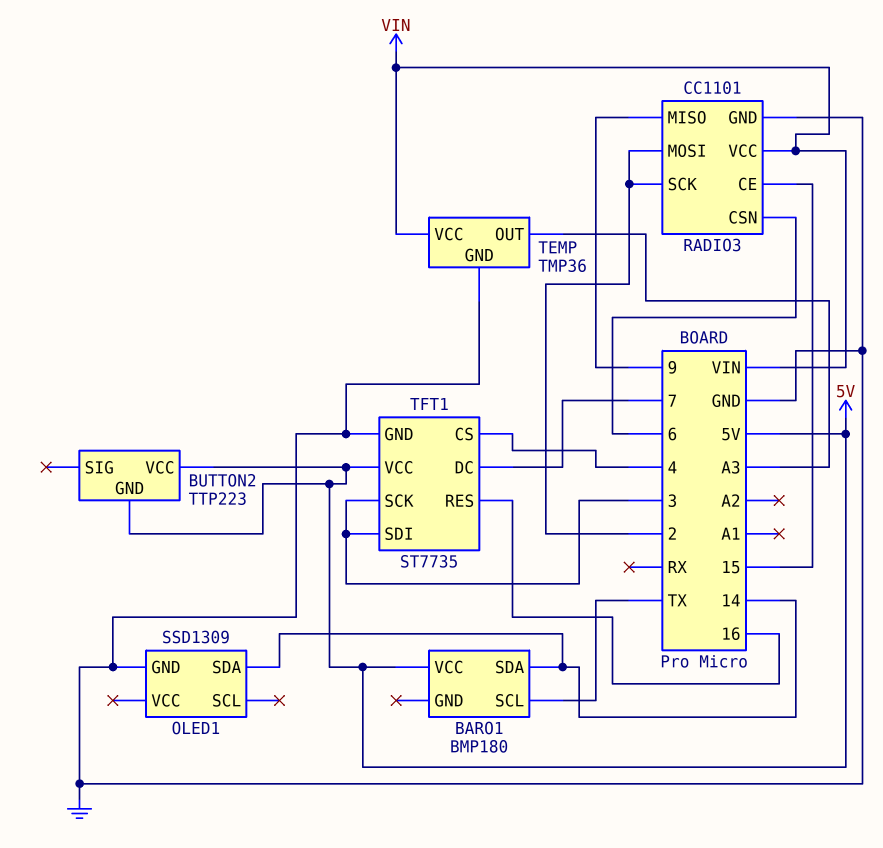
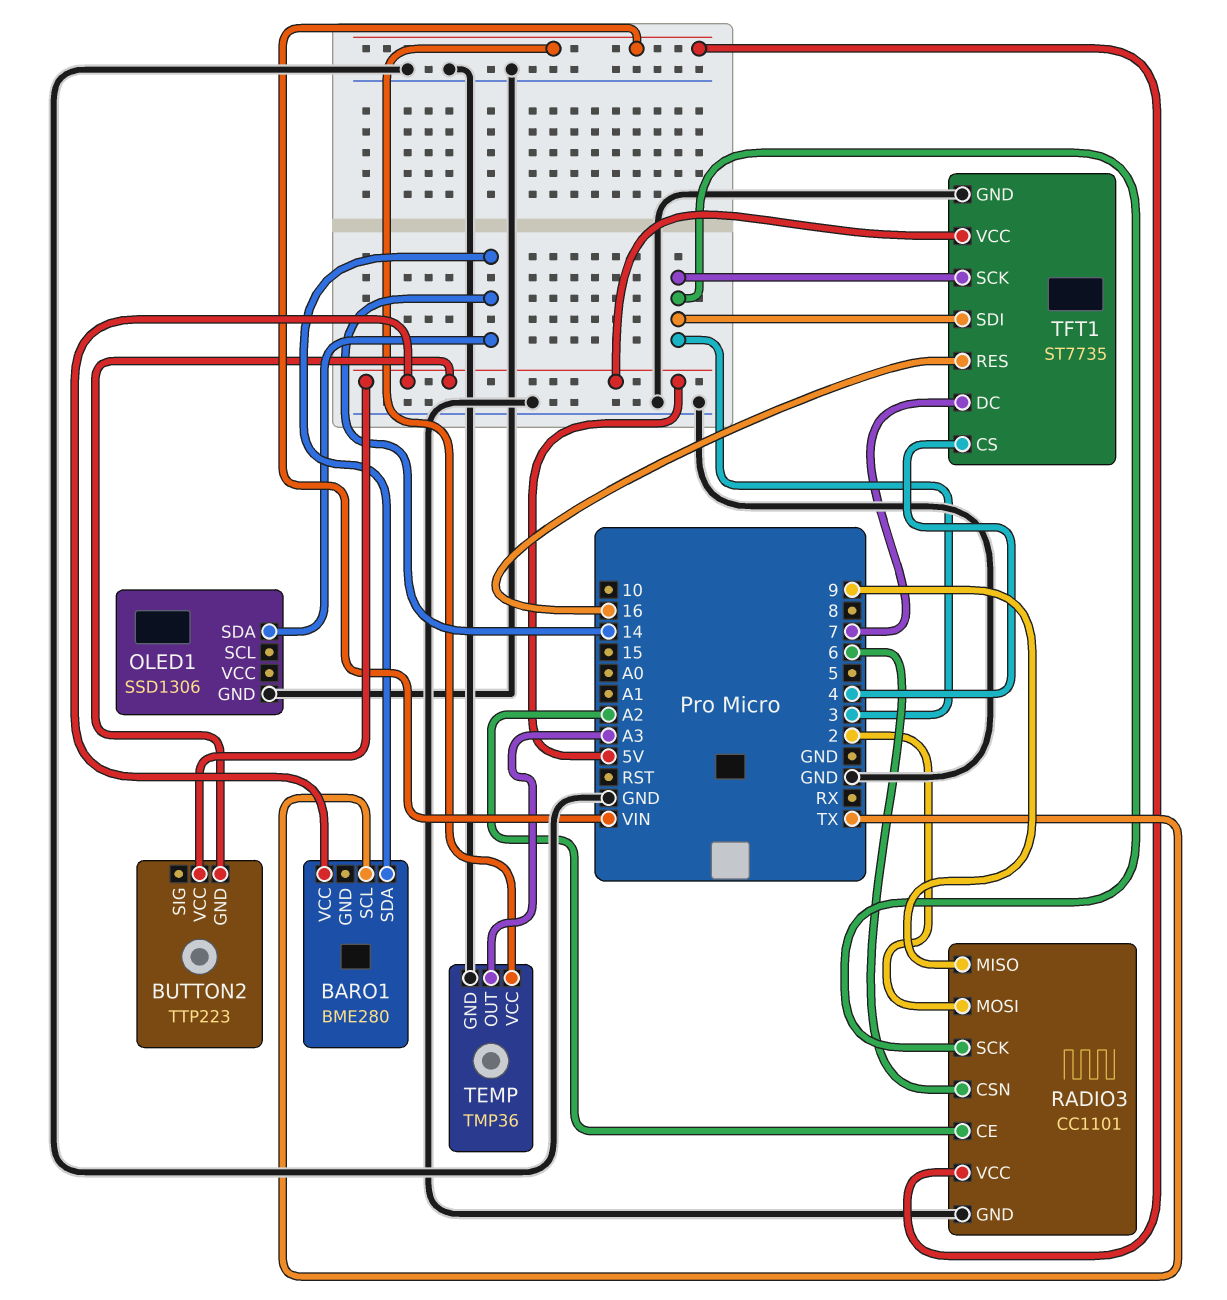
BARO1: BMP180 -> BME280
OLED1: SSD1309 -> SSD1306
RADIO3 pin CE: 15 -> A2
RADIO3 pin SCK: 2 -> 3

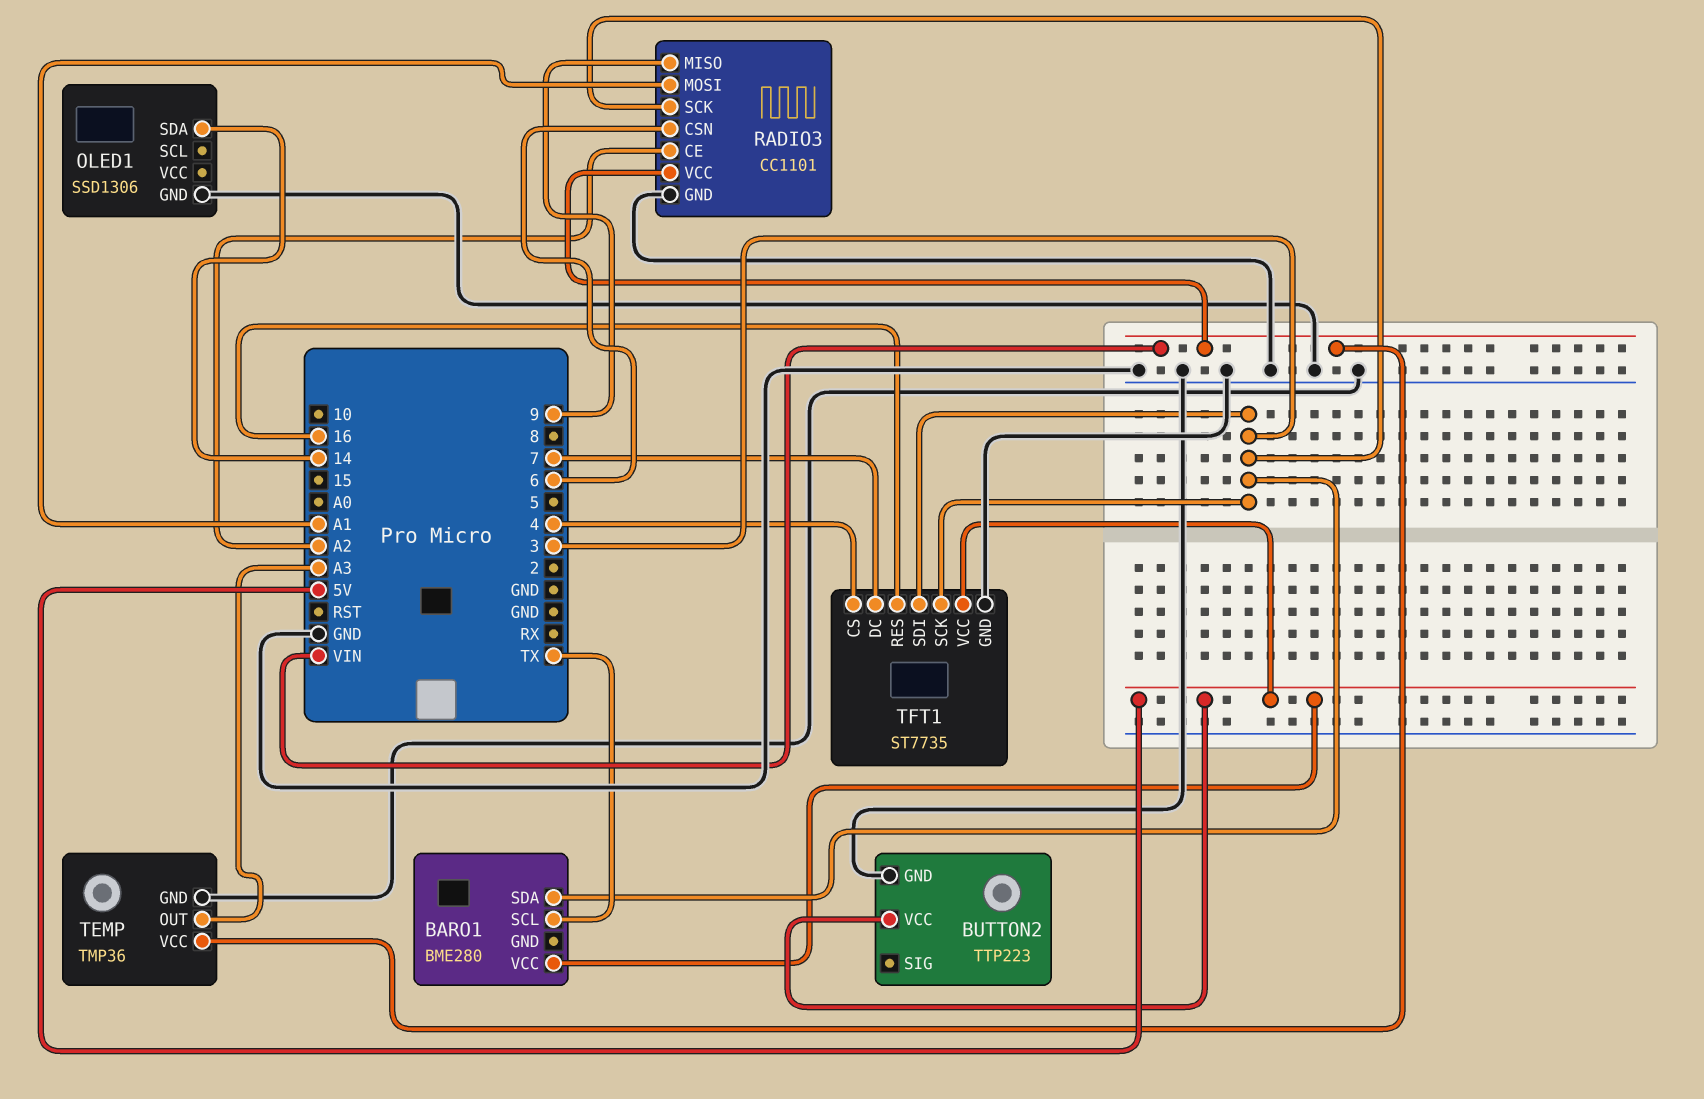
BARO1 pin SDA: 14 -> 3
BUTTON2 pin GND: 5V -> GND
RADIO3 pin MOSI: 2 -> A1

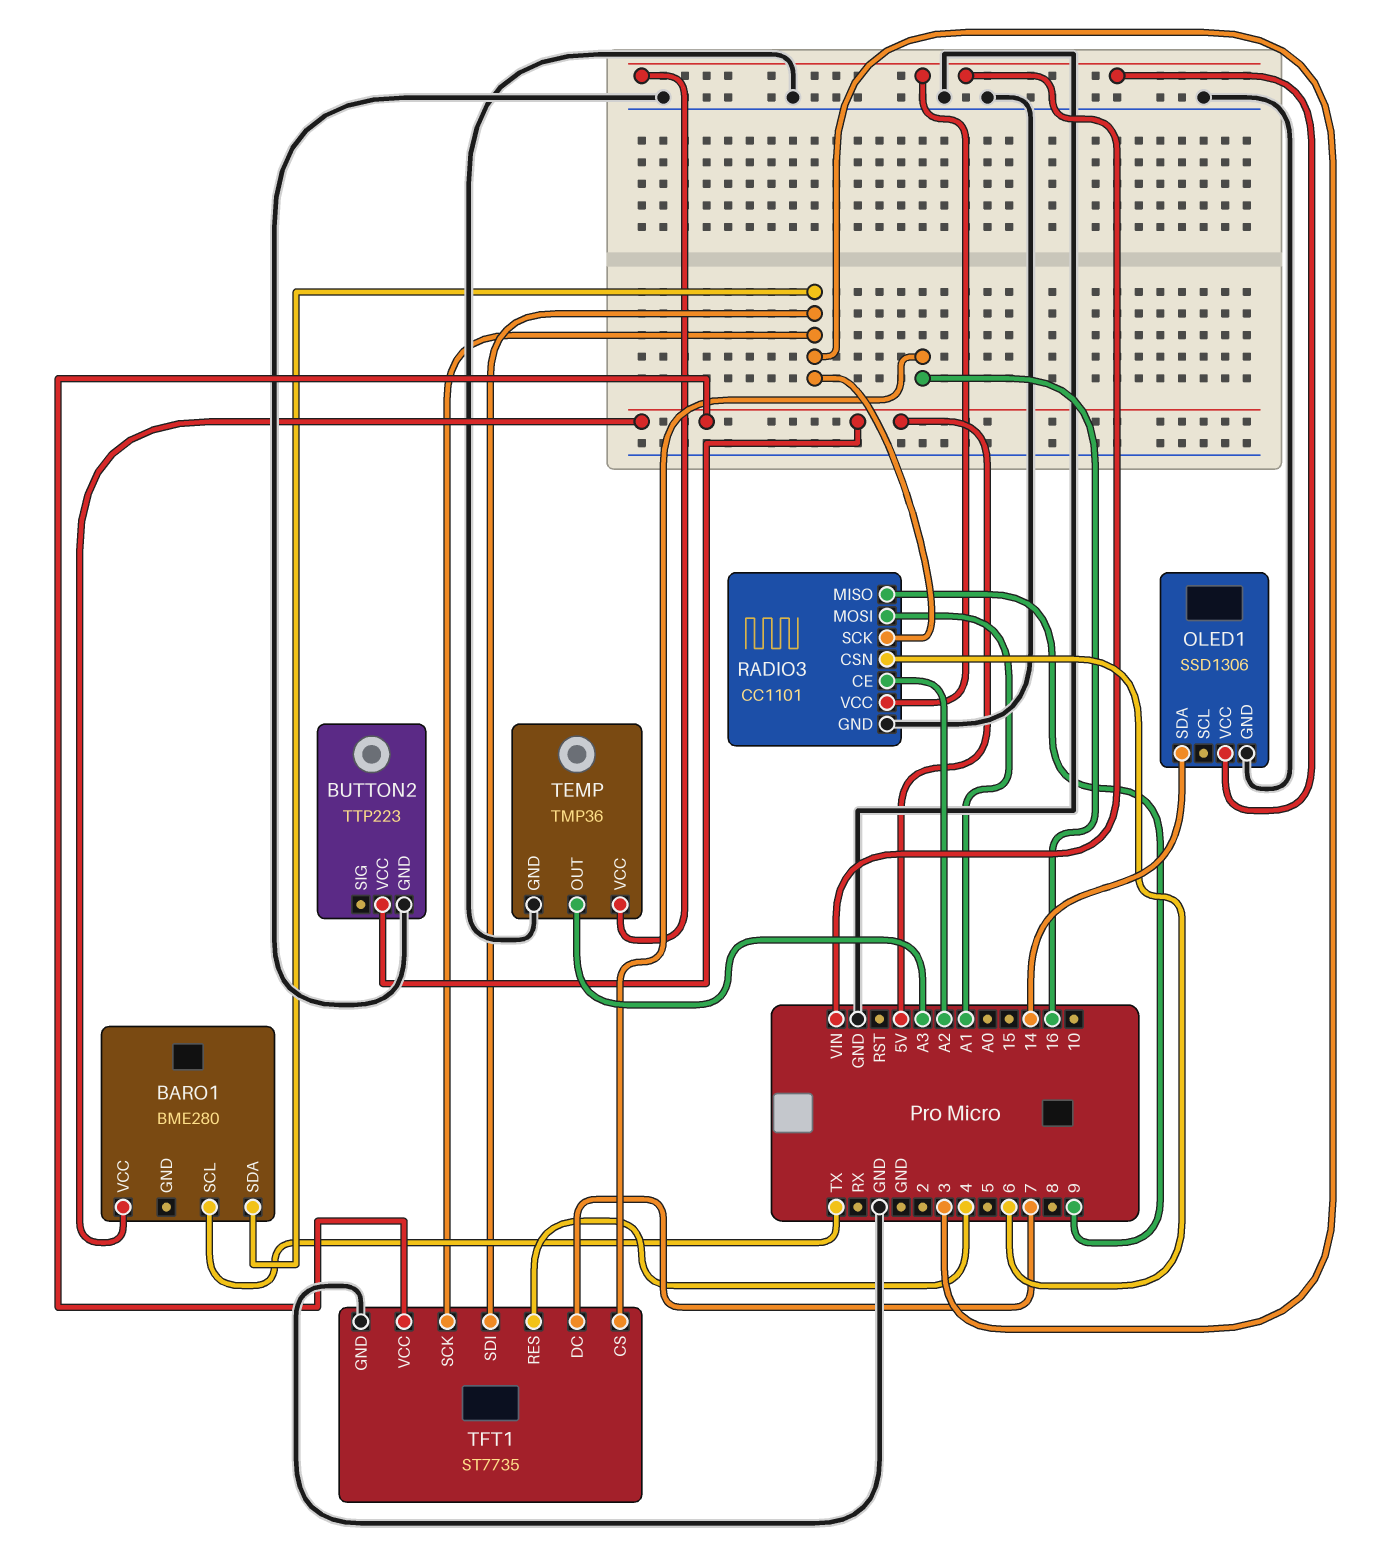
OLED1 pin VCC: none -> VIN
TFT1 pin CS: 4 -> 16
TFT1 pin RES: 16 -> 4

